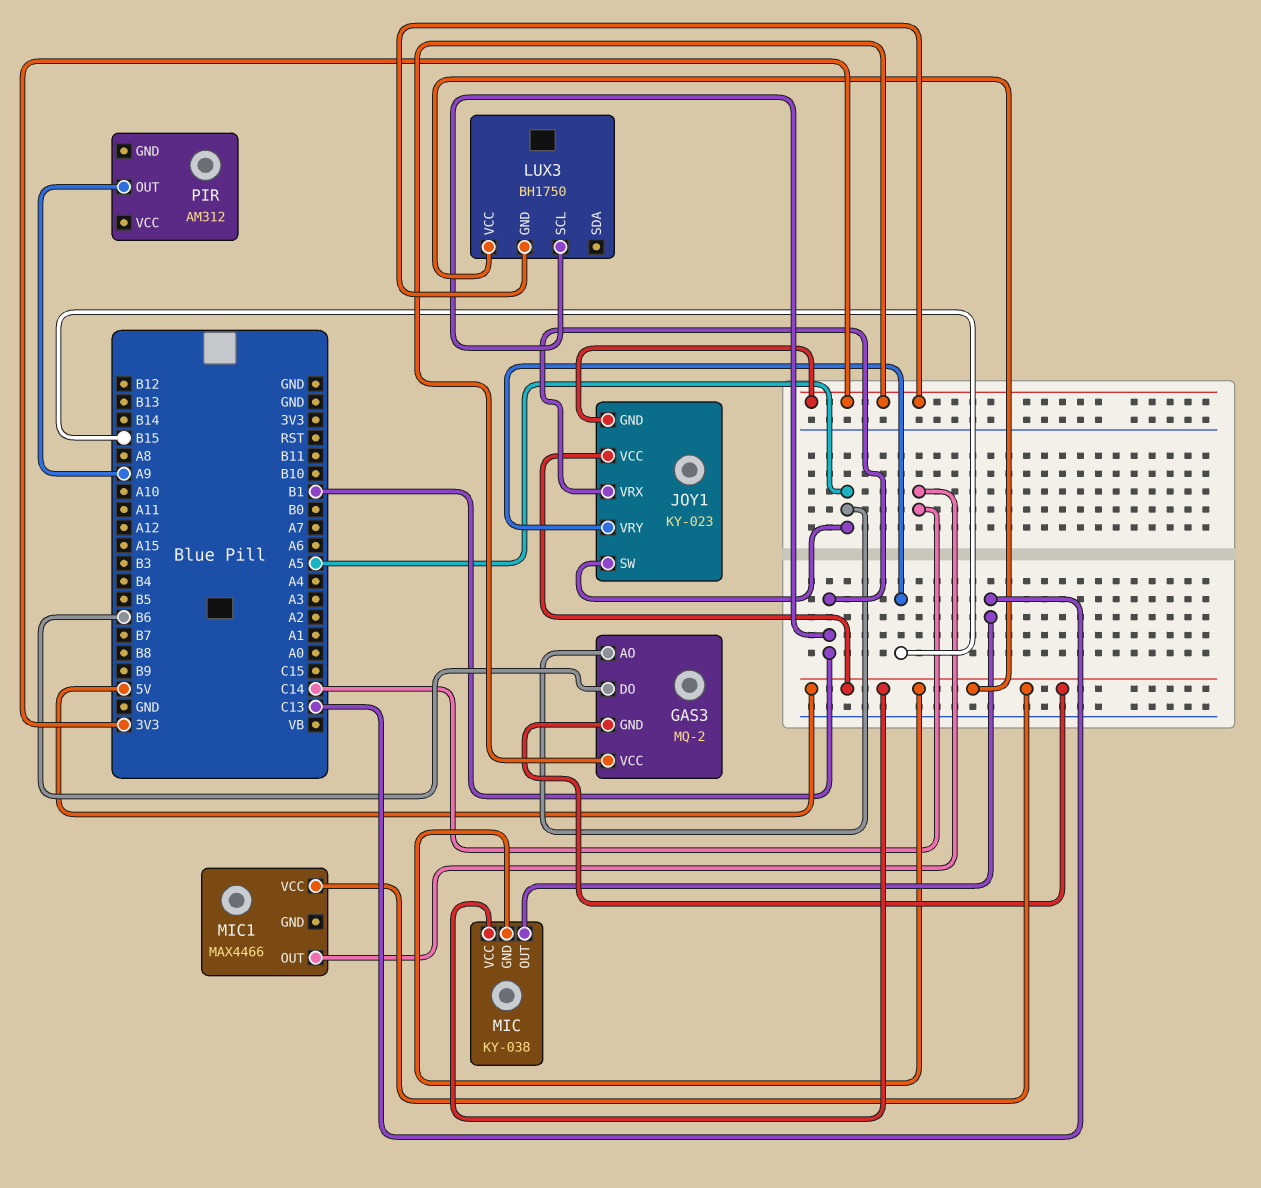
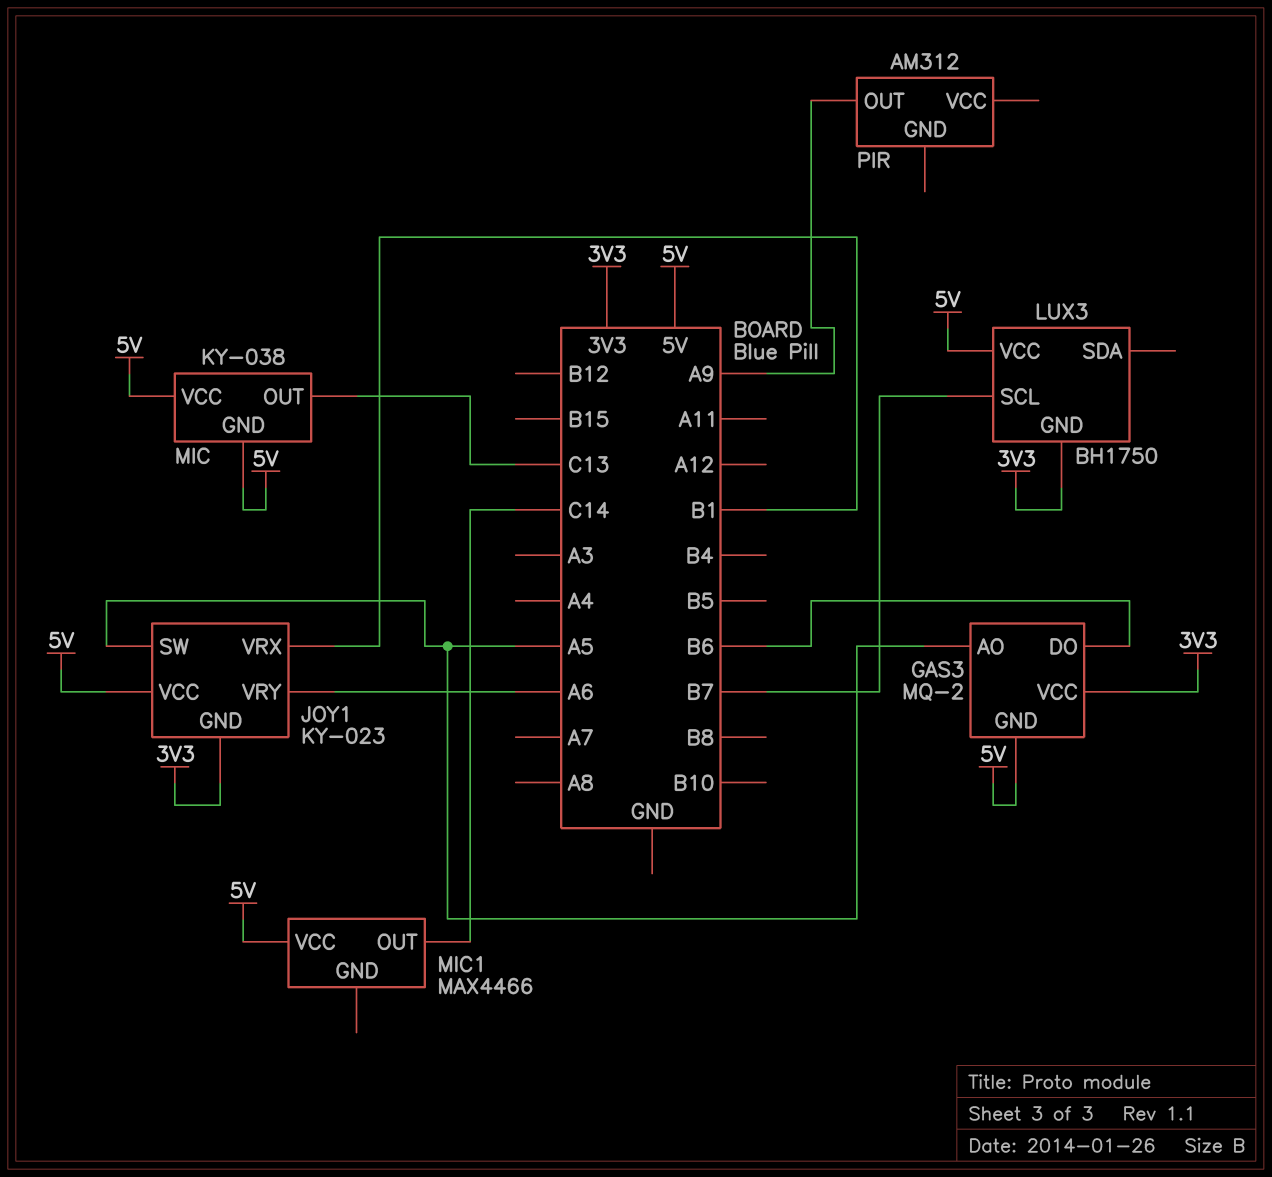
JOY1 pin VRY: B15 -> A6
LUX3 pin SCL: B1 -> B7

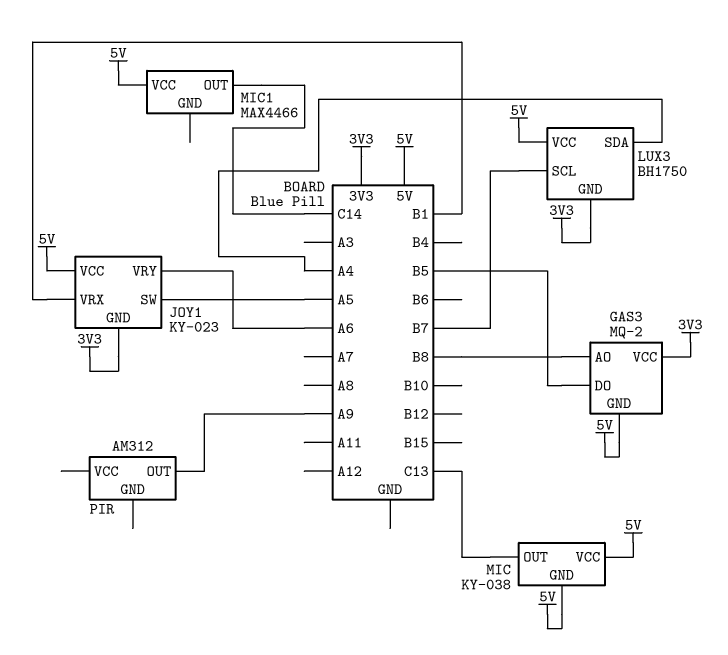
GAS3 pin AO: A5 -> B8
GAS3 pin DO: B6 -> B5
LUX3 pin SDA: none -> A4

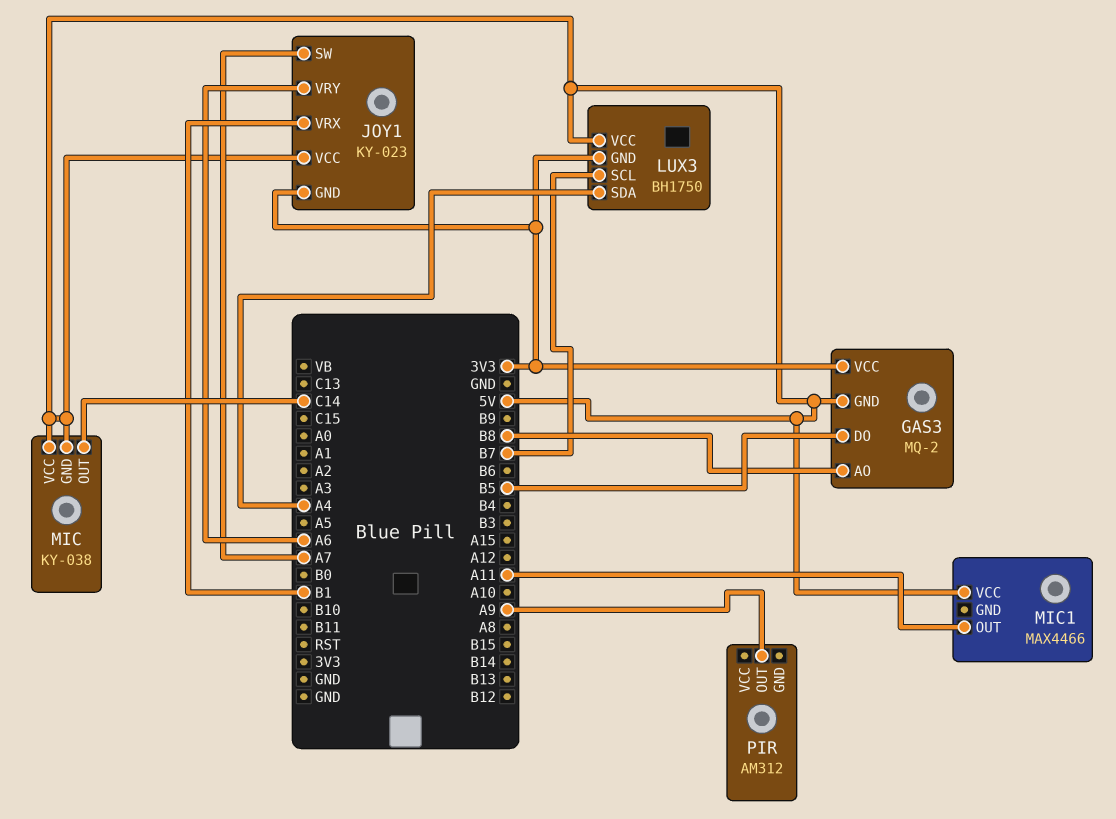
JOY1 pin SW: A5 -> A7
MIC pin OUT: C13 -> C14
MIC1 pin OUT: C14 -> A11

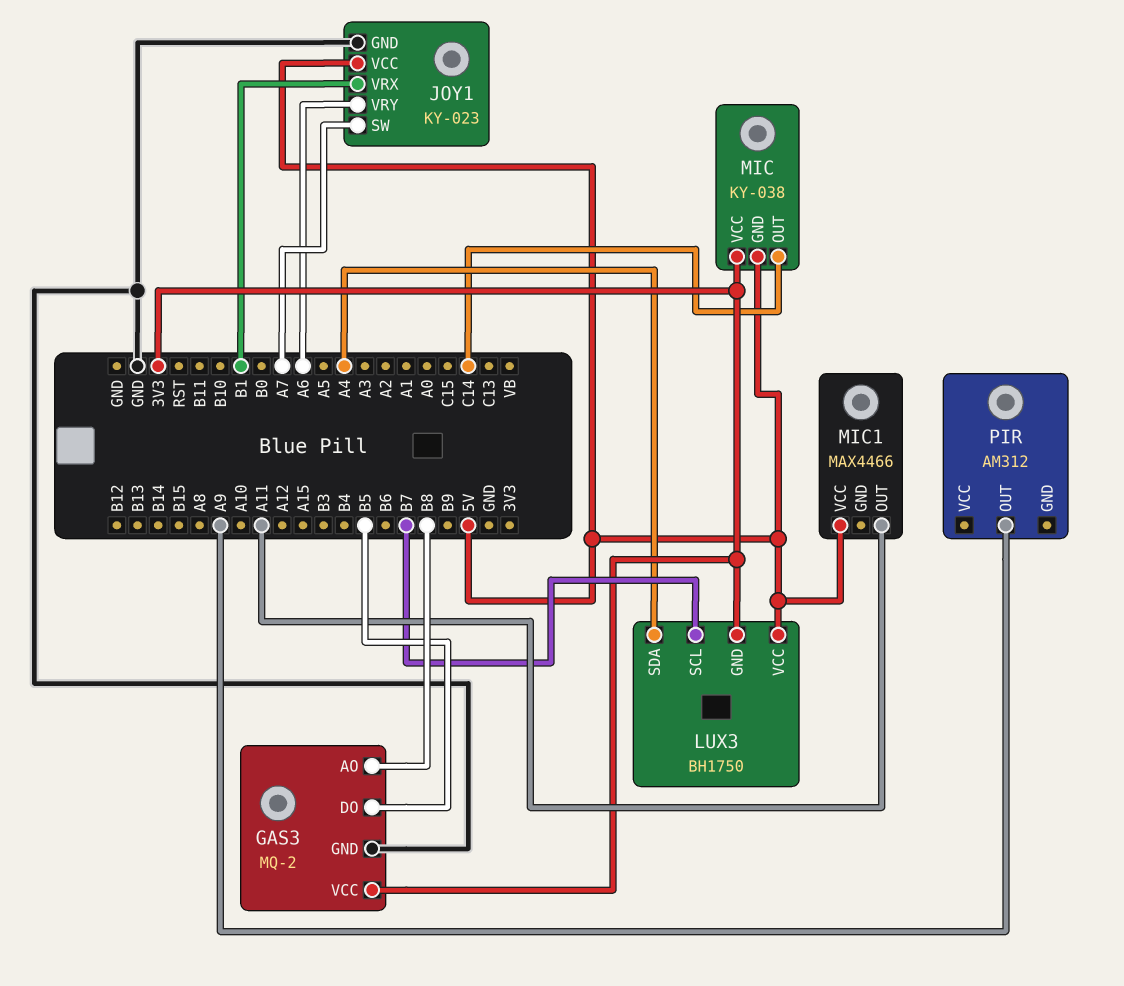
GAS3 pin GND: 5V -> GND
JOY1 pin GND: 3V3 -> GND
MIC pin VCC: 5V -> 3V3

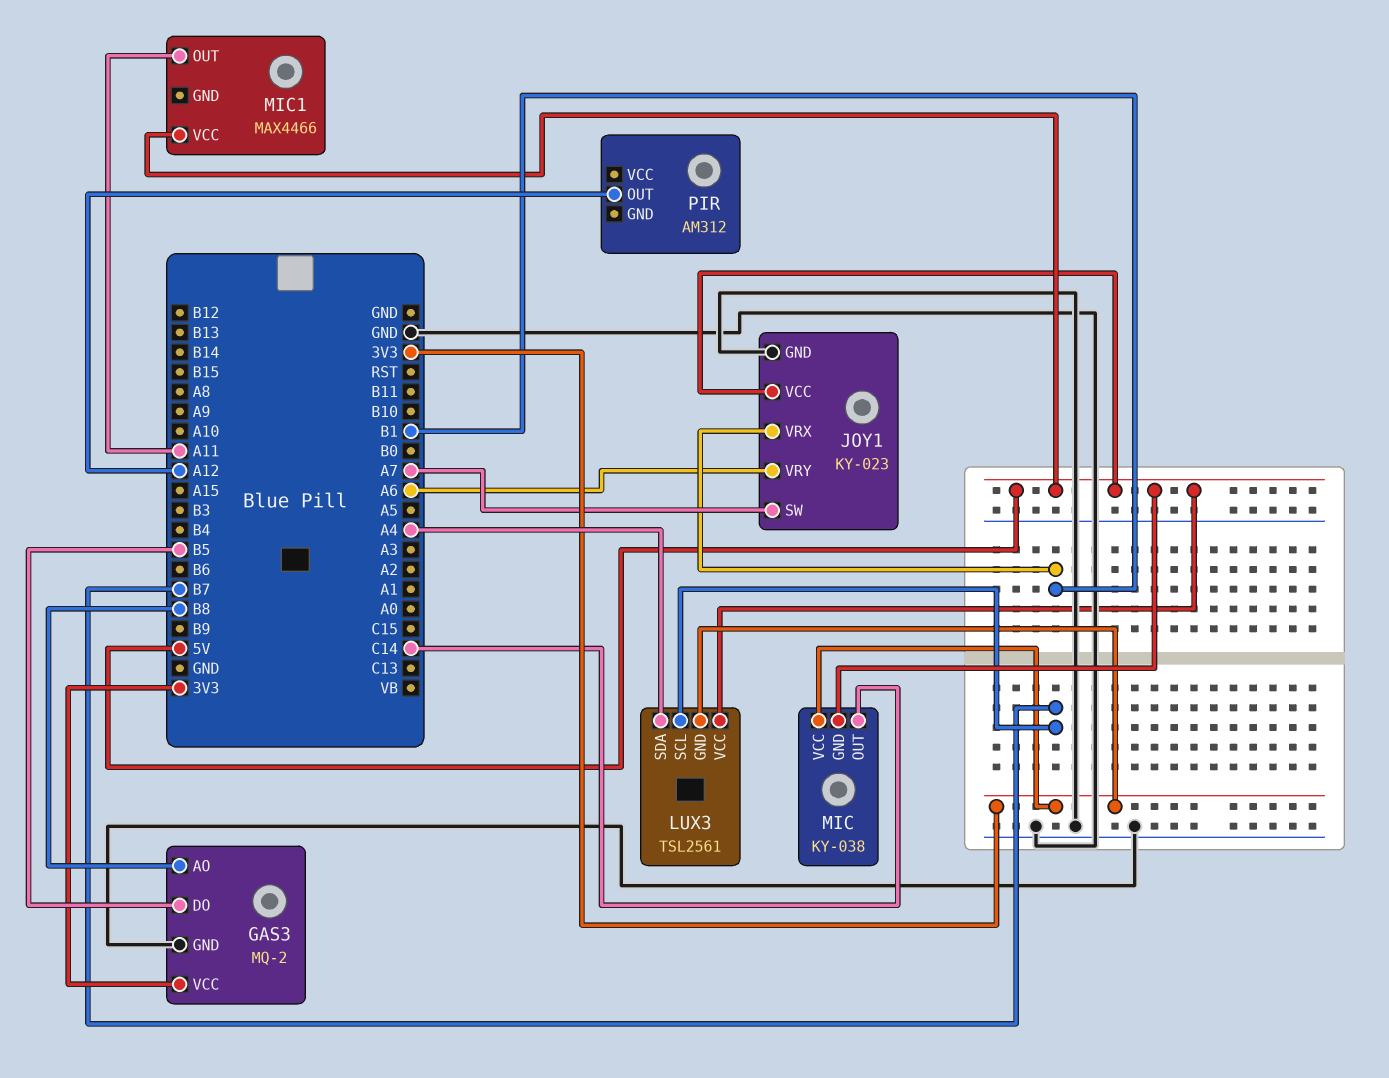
LUX3: BH1750 -> TSL2561
PIR pin OUT: A9 -> A12

